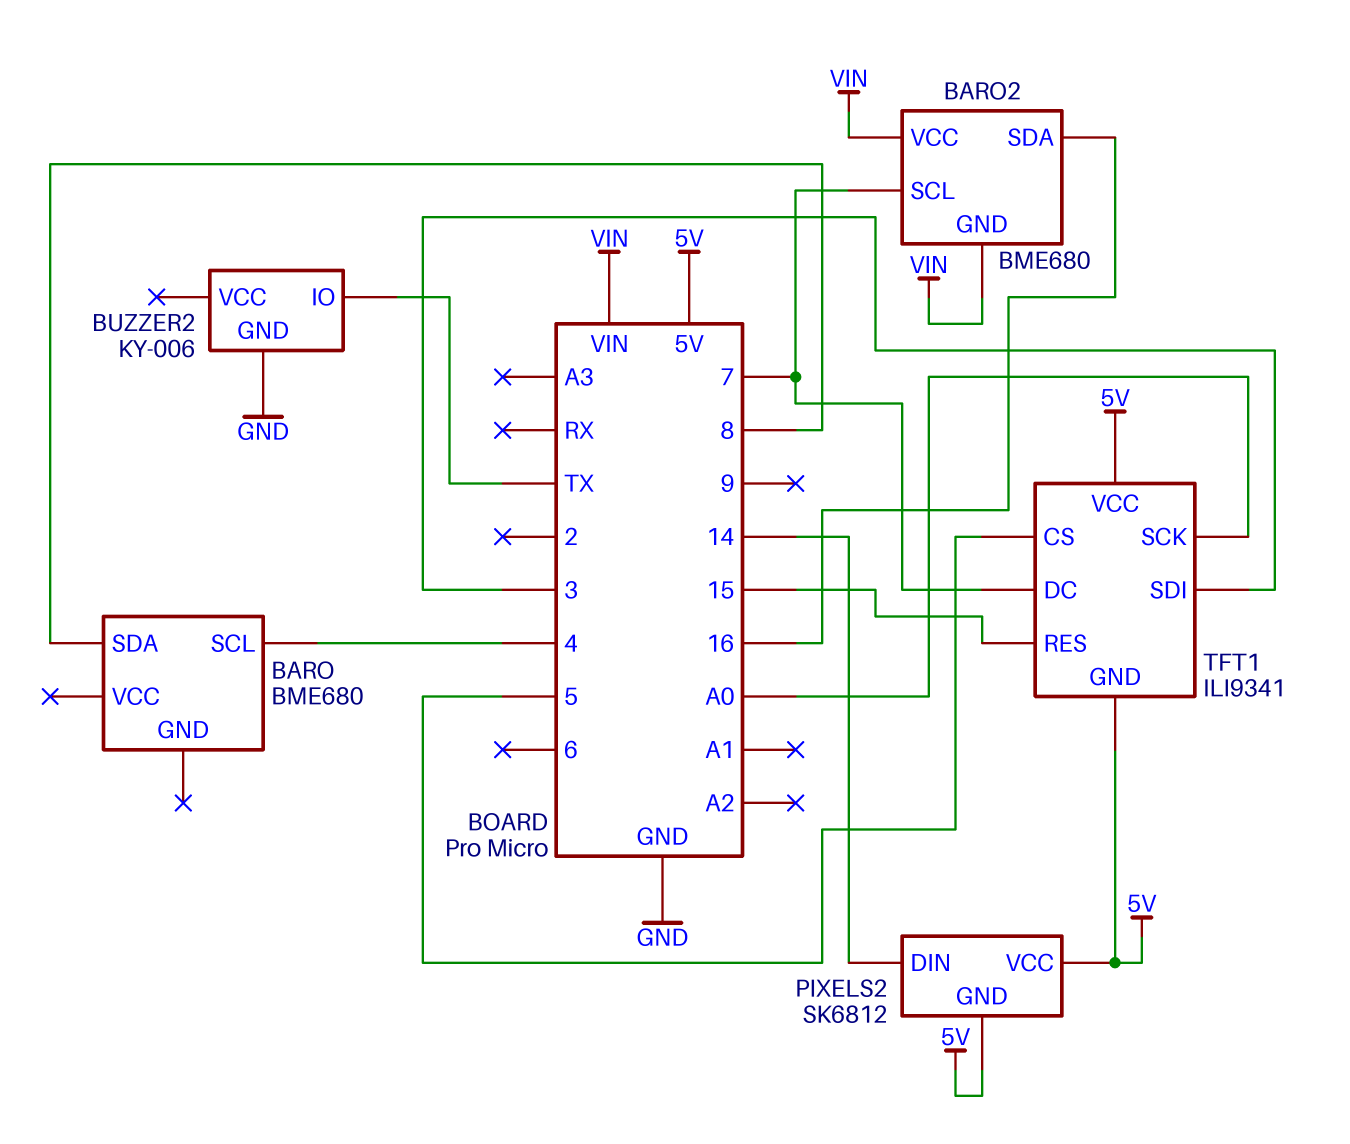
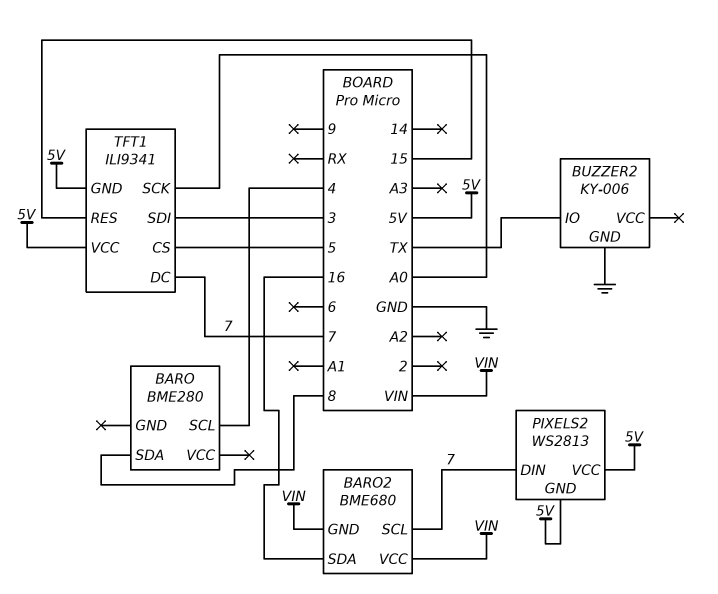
BARO: BME680 -> BME280
PIXELS2: SK6812 -> WS2813
PIXELS2 pin DIN: 14 -> 7

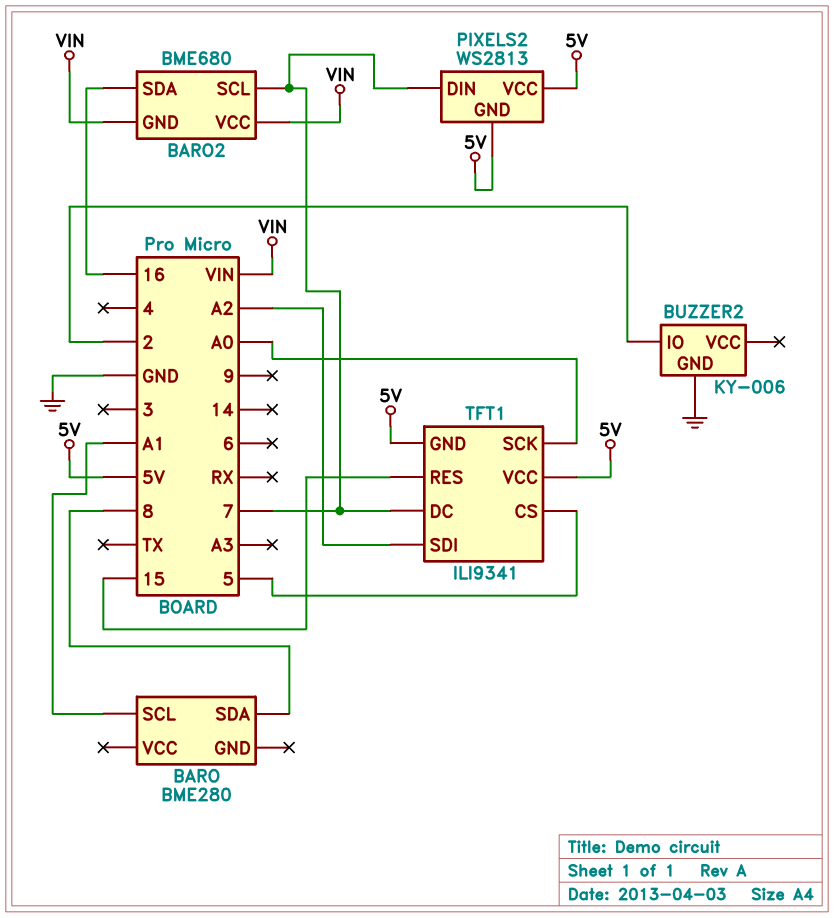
BARO pin SCL: 4 -> A1
BUZZER2 pin IO: TX -> 2
TFT1 pin SDI: 3 -> A2

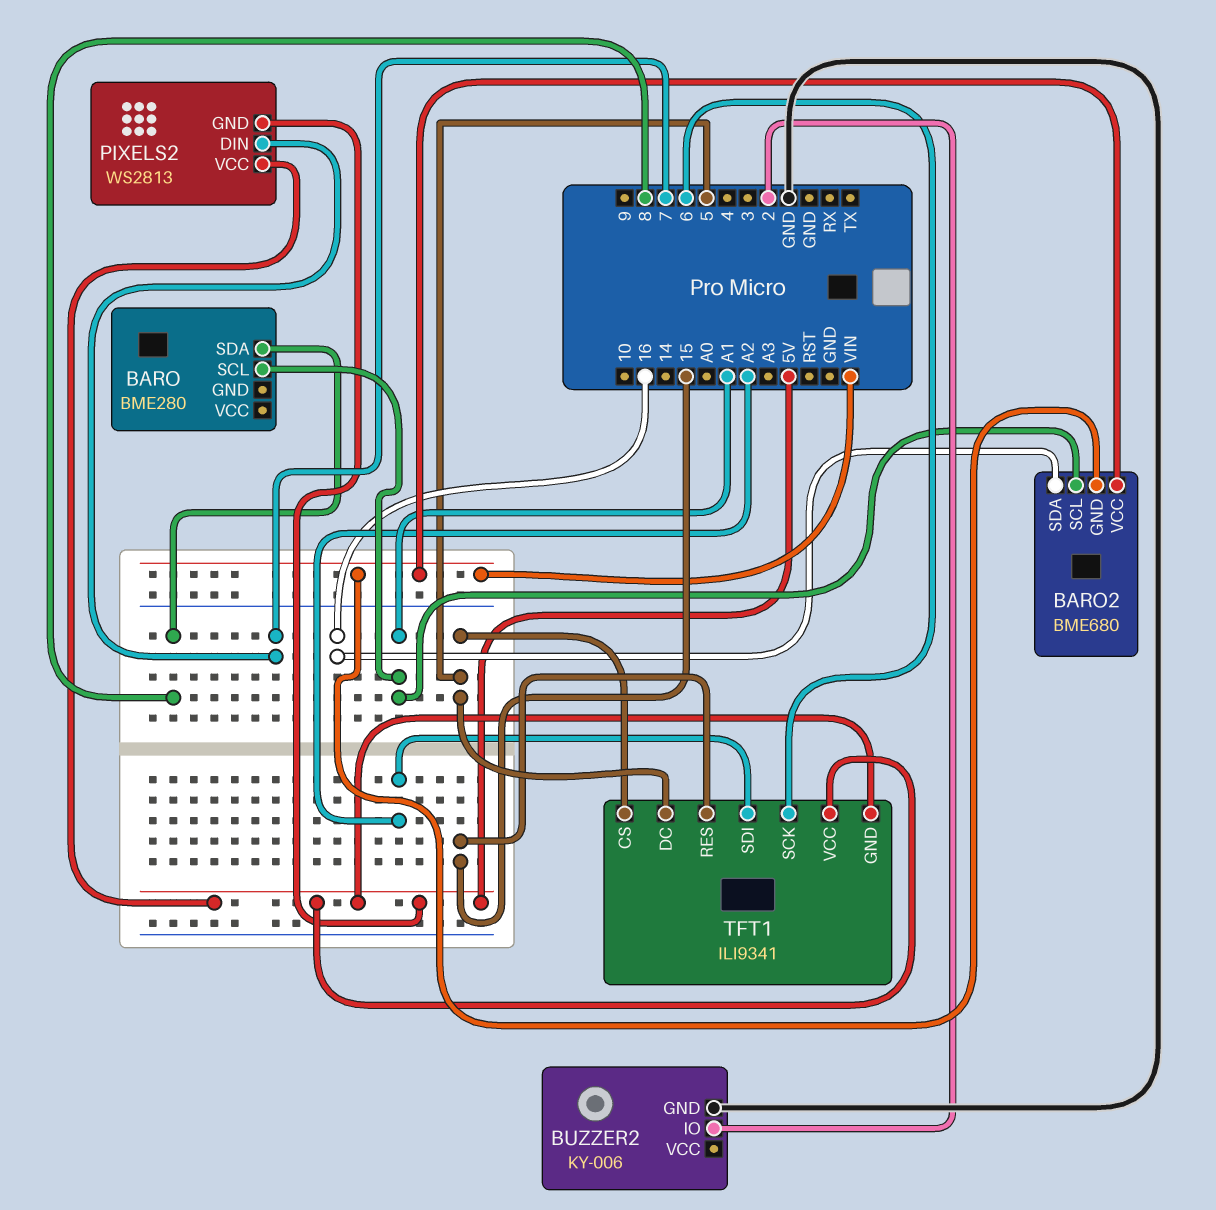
BARO2 pin SCL: 7 -> A1
TFT1 pin DC: 7 -> 5
TFT1 pin SCK: A0 -> 6

